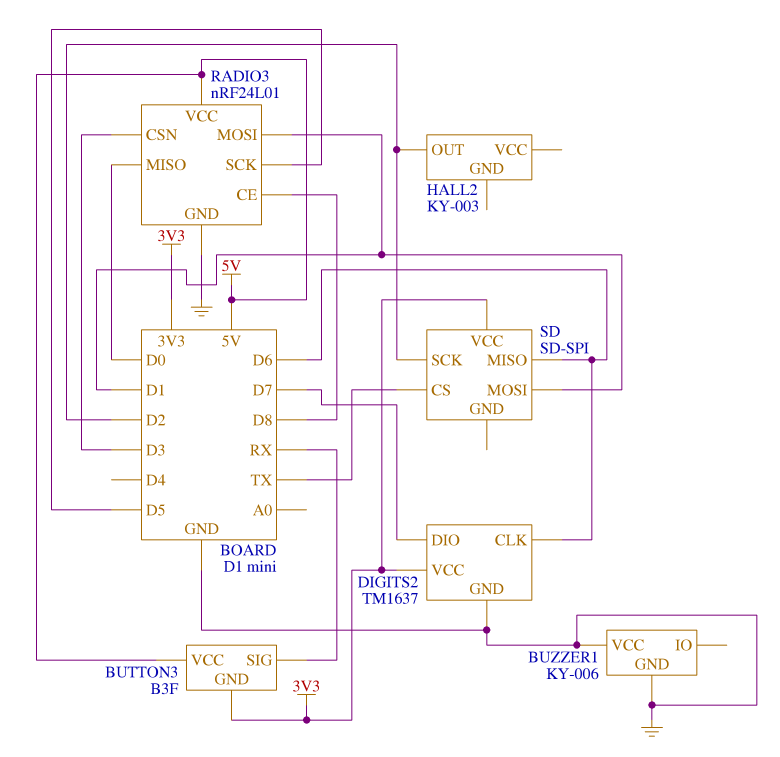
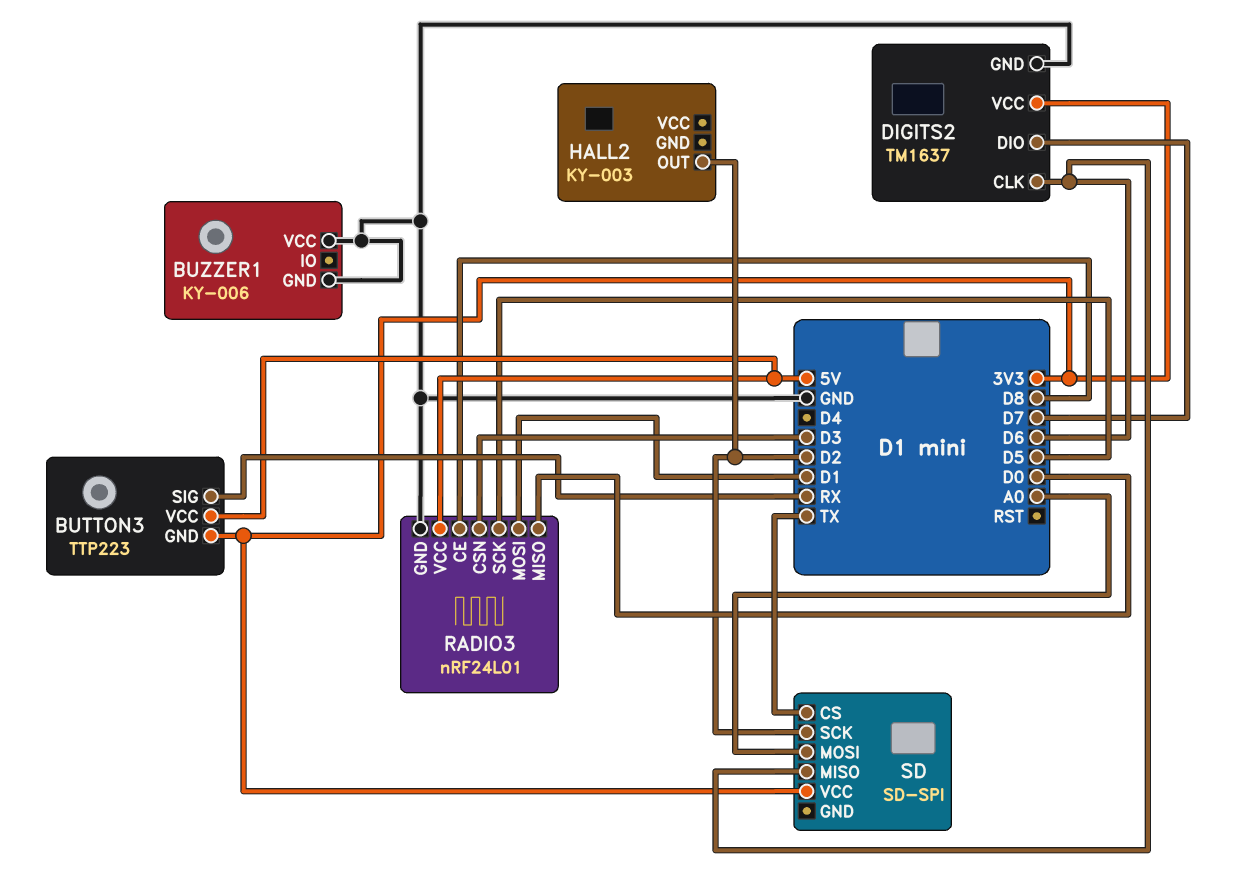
BUTTON3: B3F -> TTP223
SD pin MOSI: D1 -> A0

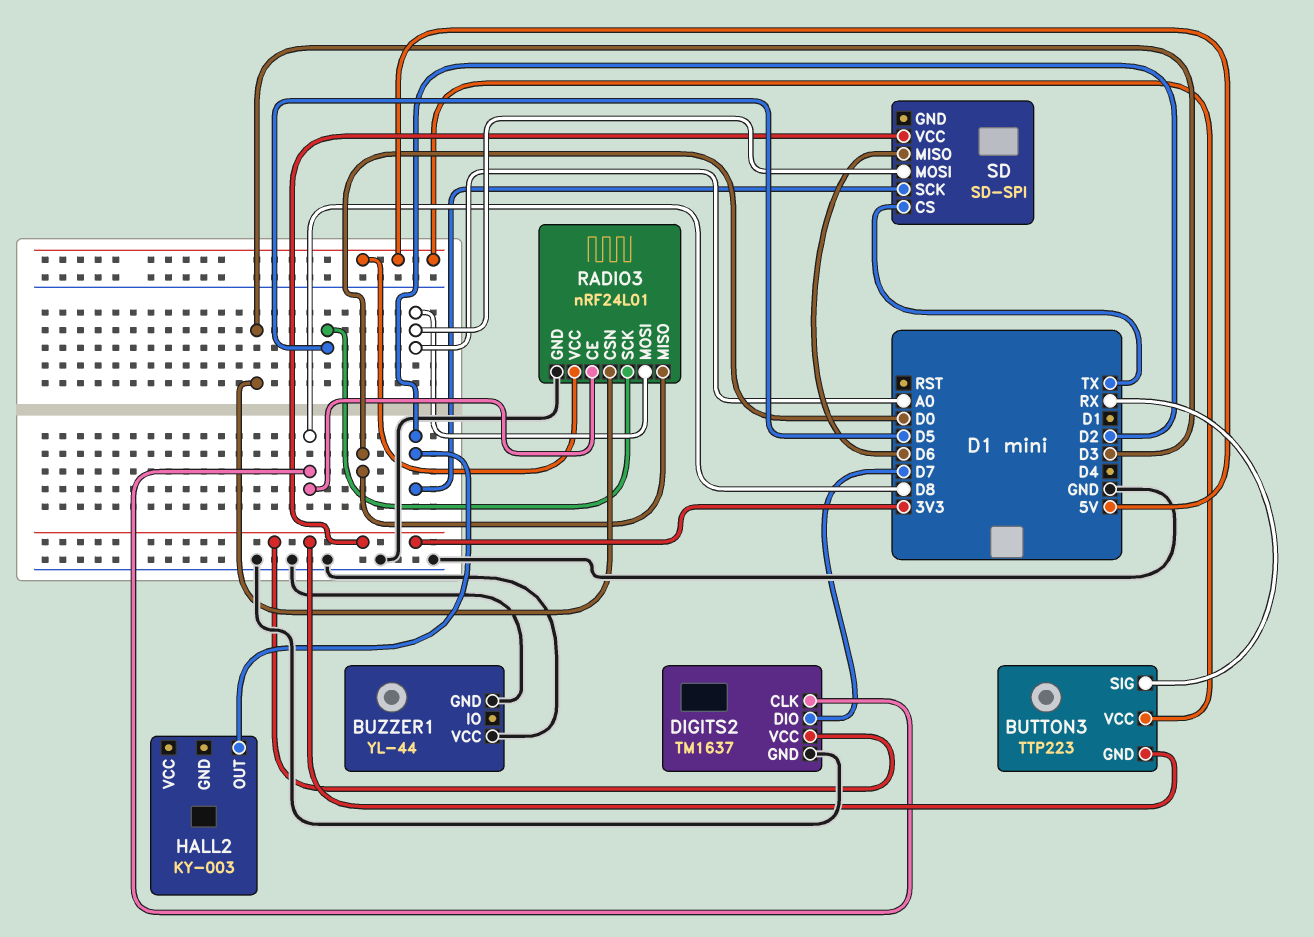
BUZZER1: KY-006 -> YL-44
DIGITS2 pin CLK: D6 -> D8
RADIO3 pin MOSI: D1 -> A0

